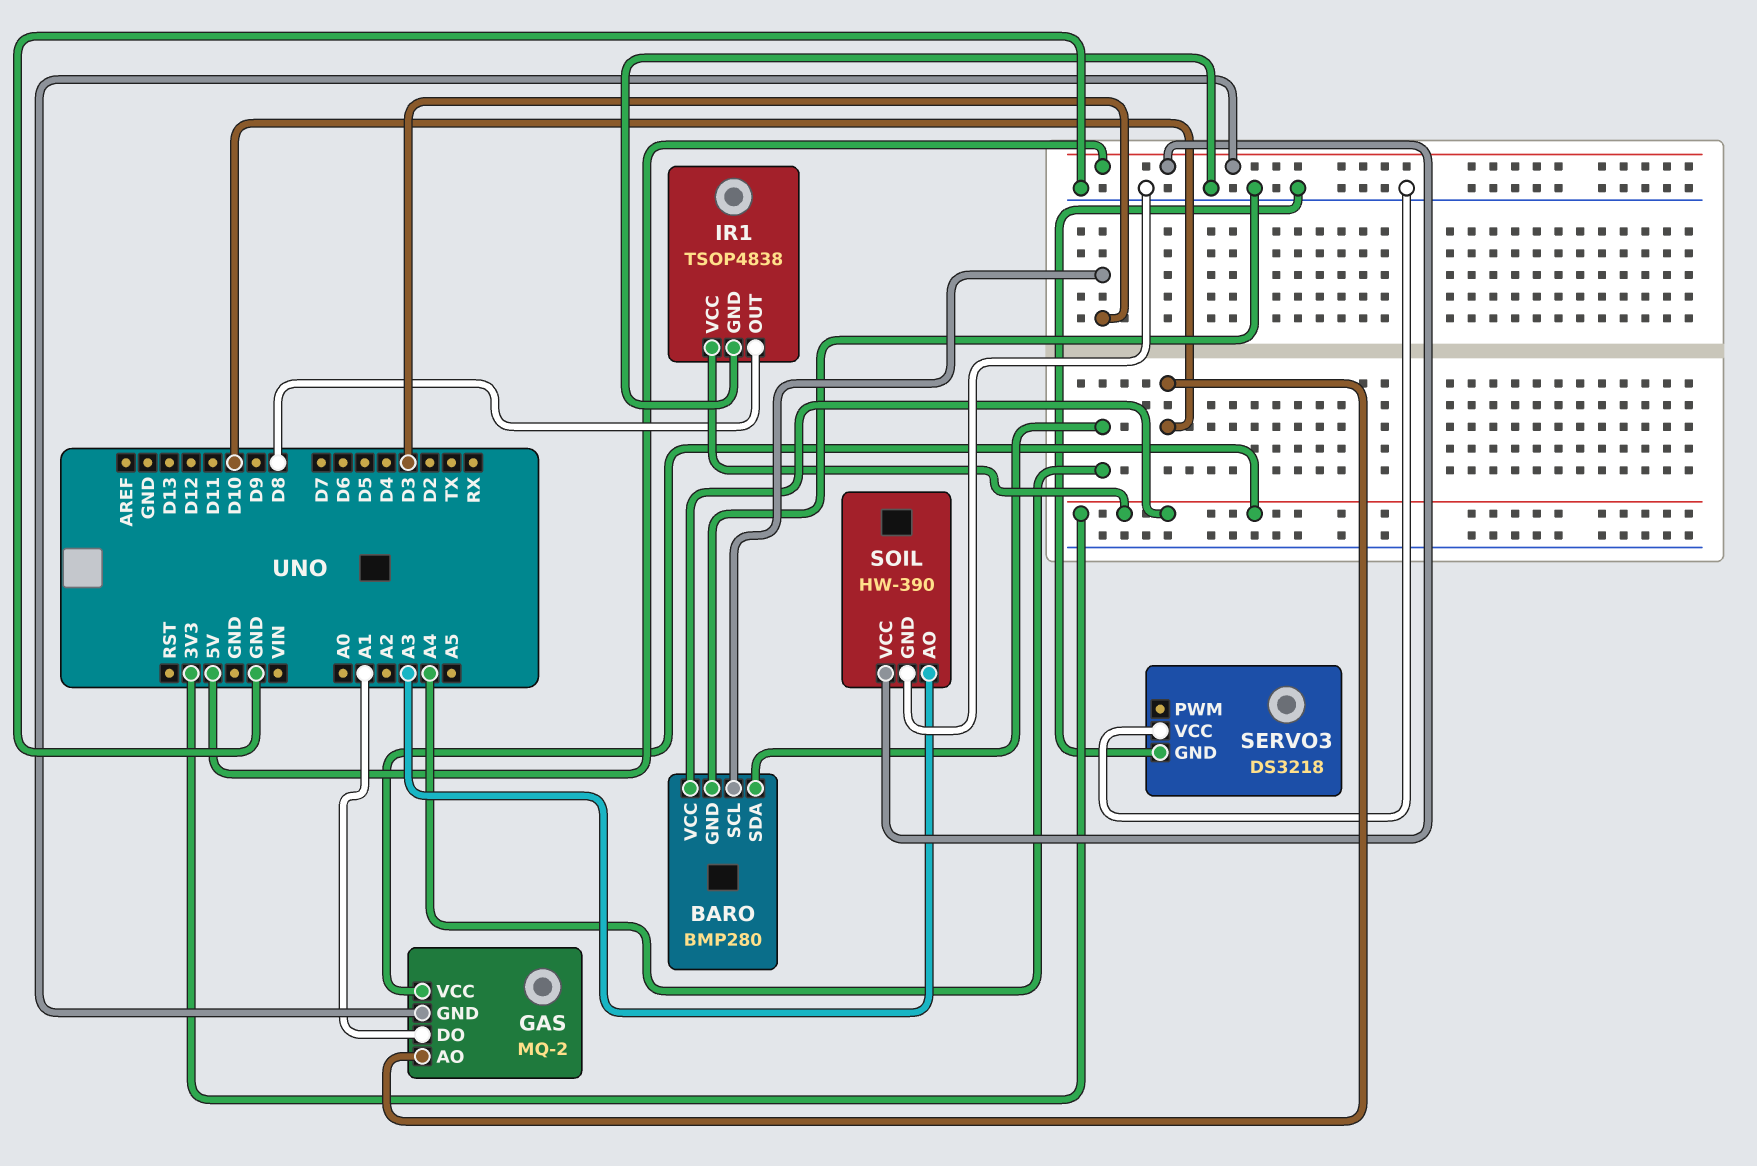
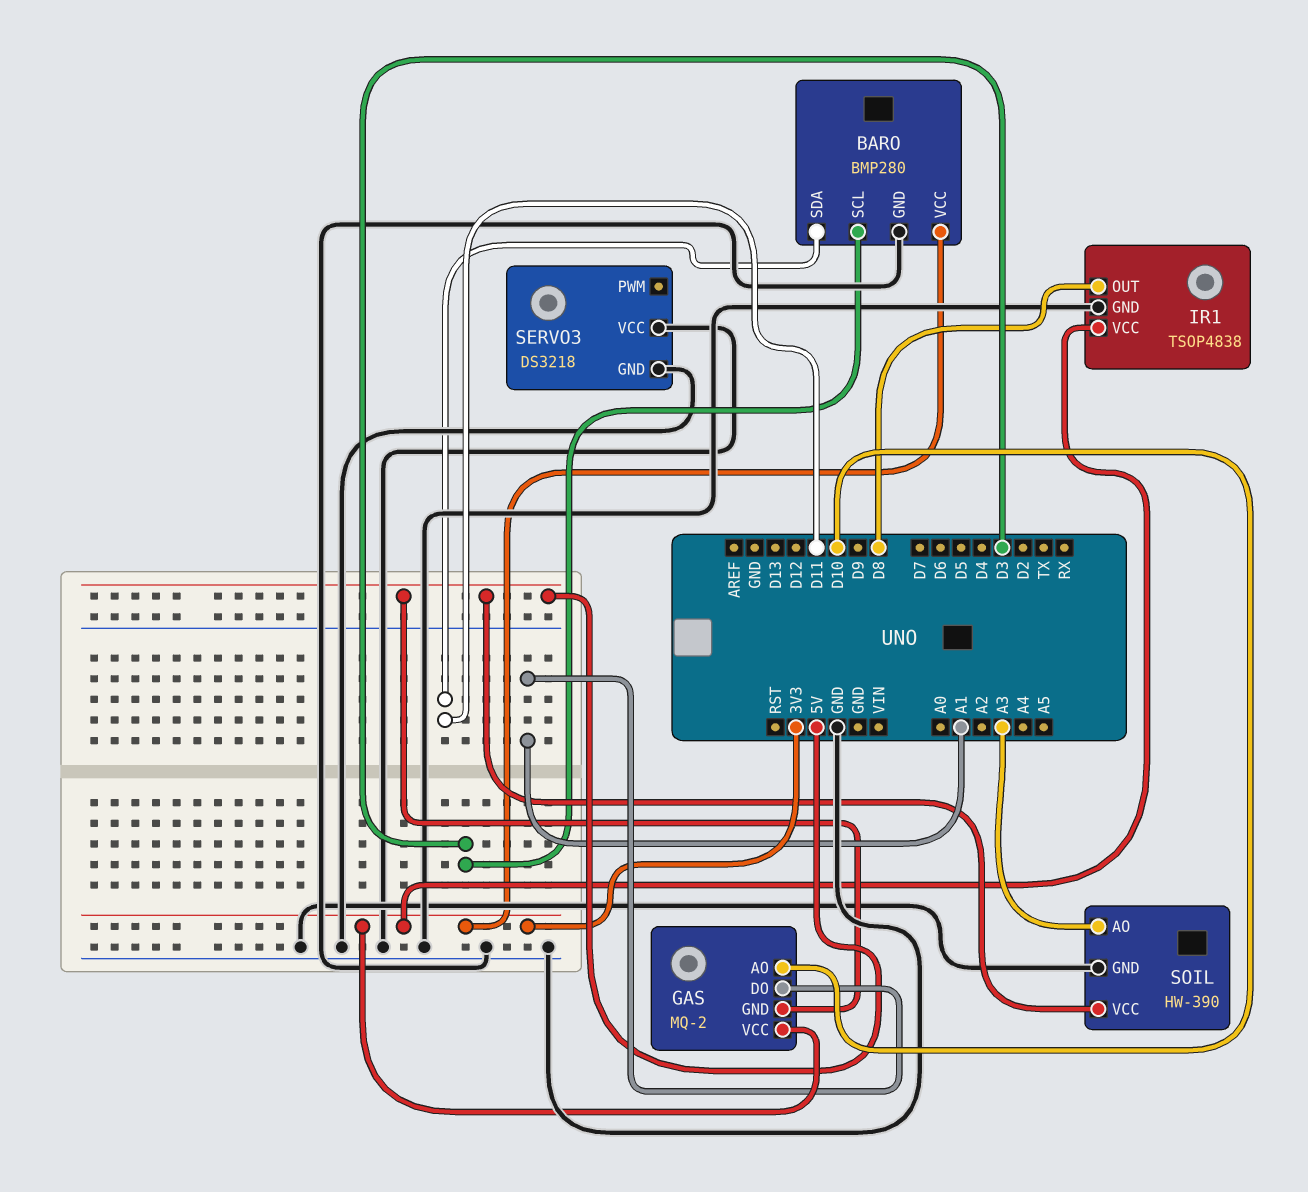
BARO pin SDA: A4 -> D11

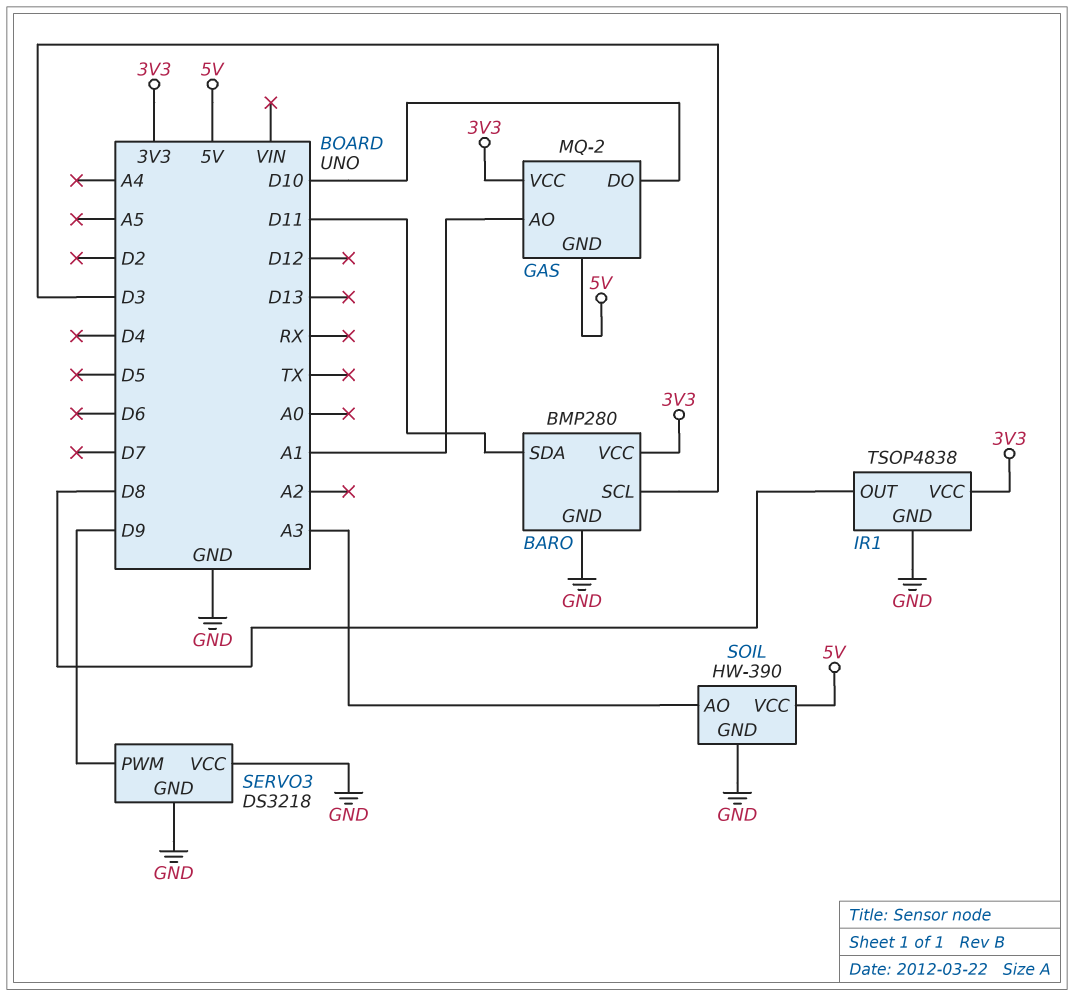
GAS pin AO: D10 -> A1
GAS pin DO: A1 -> D10
SERVO3 pin PWM: none -> D9

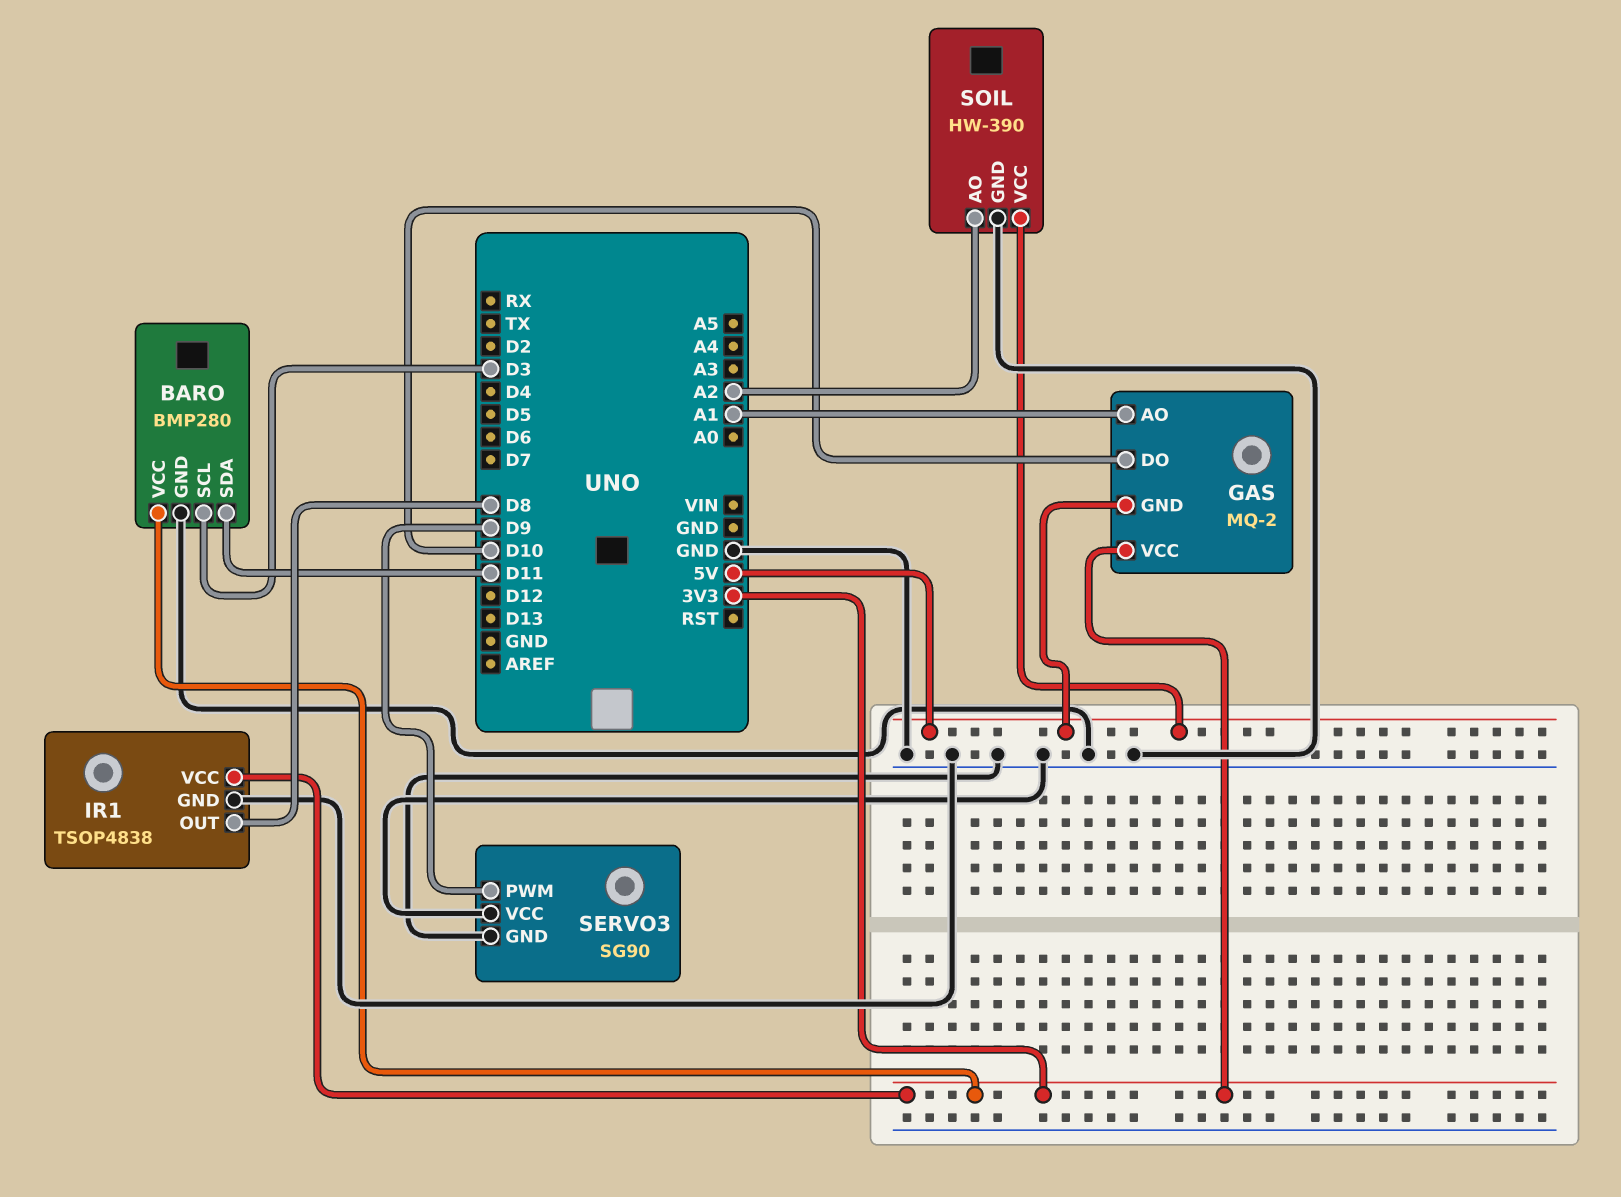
SERVO3: DS3218 -> SG90
SOIL pin AO: A3 -> A2

